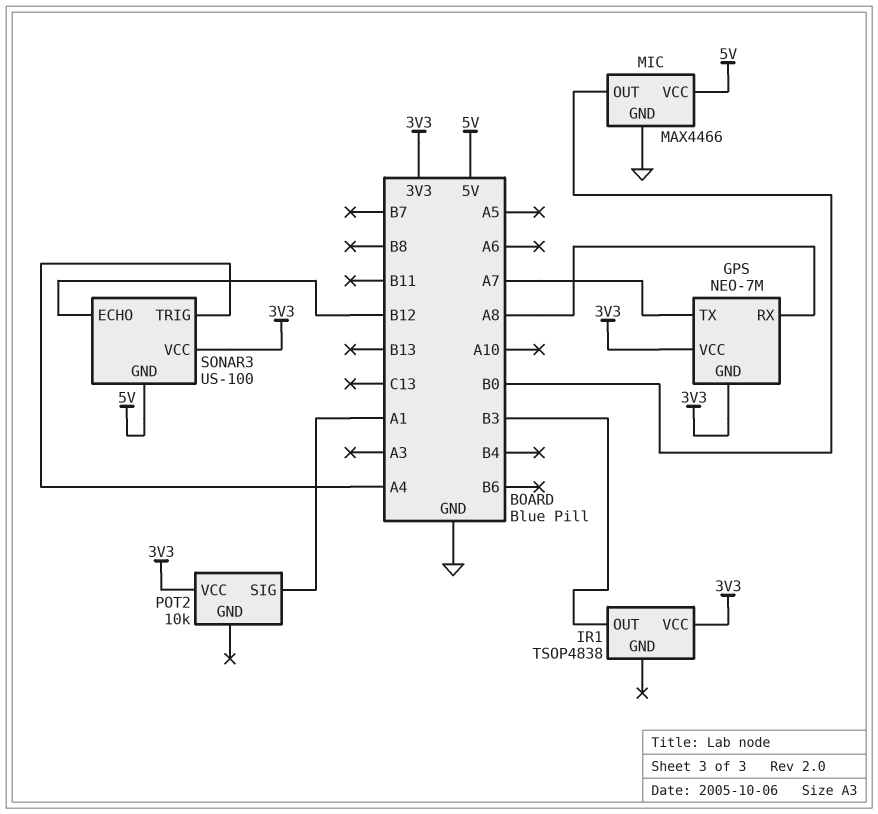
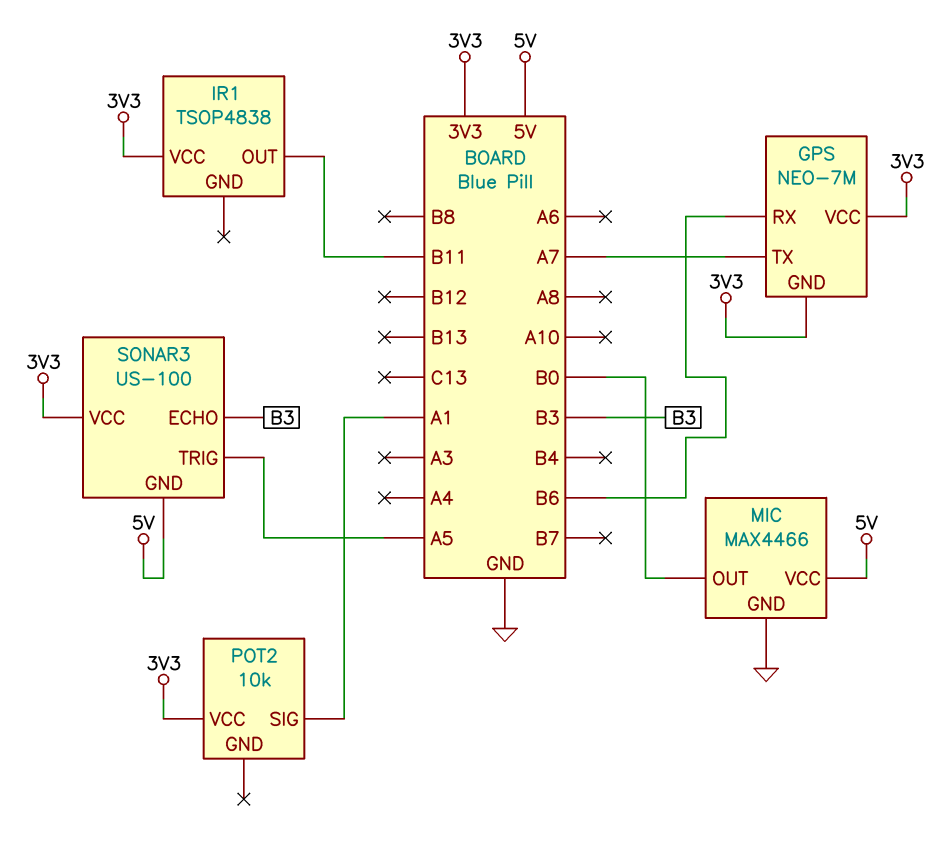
GPS pin RX: A8 -> B6
IR1 pin OUT: B3 -> B11
SONAR3 pin ECHO: B12 -> B3
SONAR3 pin TRIG: A4 -> A5

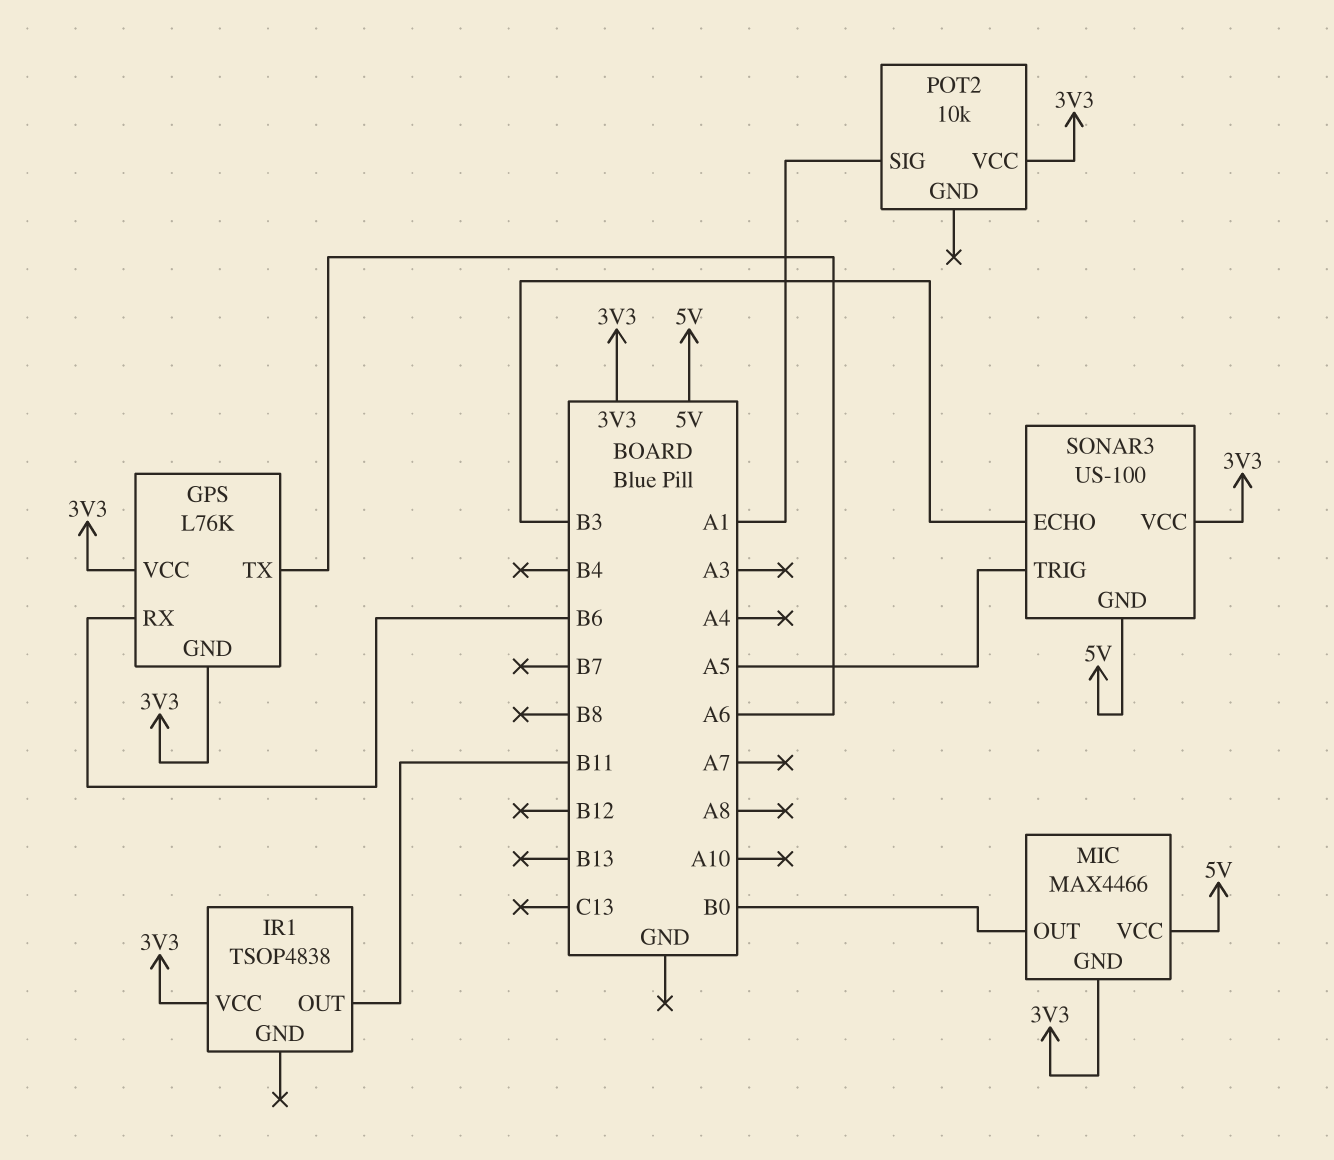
GPS: NEO-7M -> L76K
GPS pin TX: A7 -> A6
MIC pin GND: GND -> 3V3

